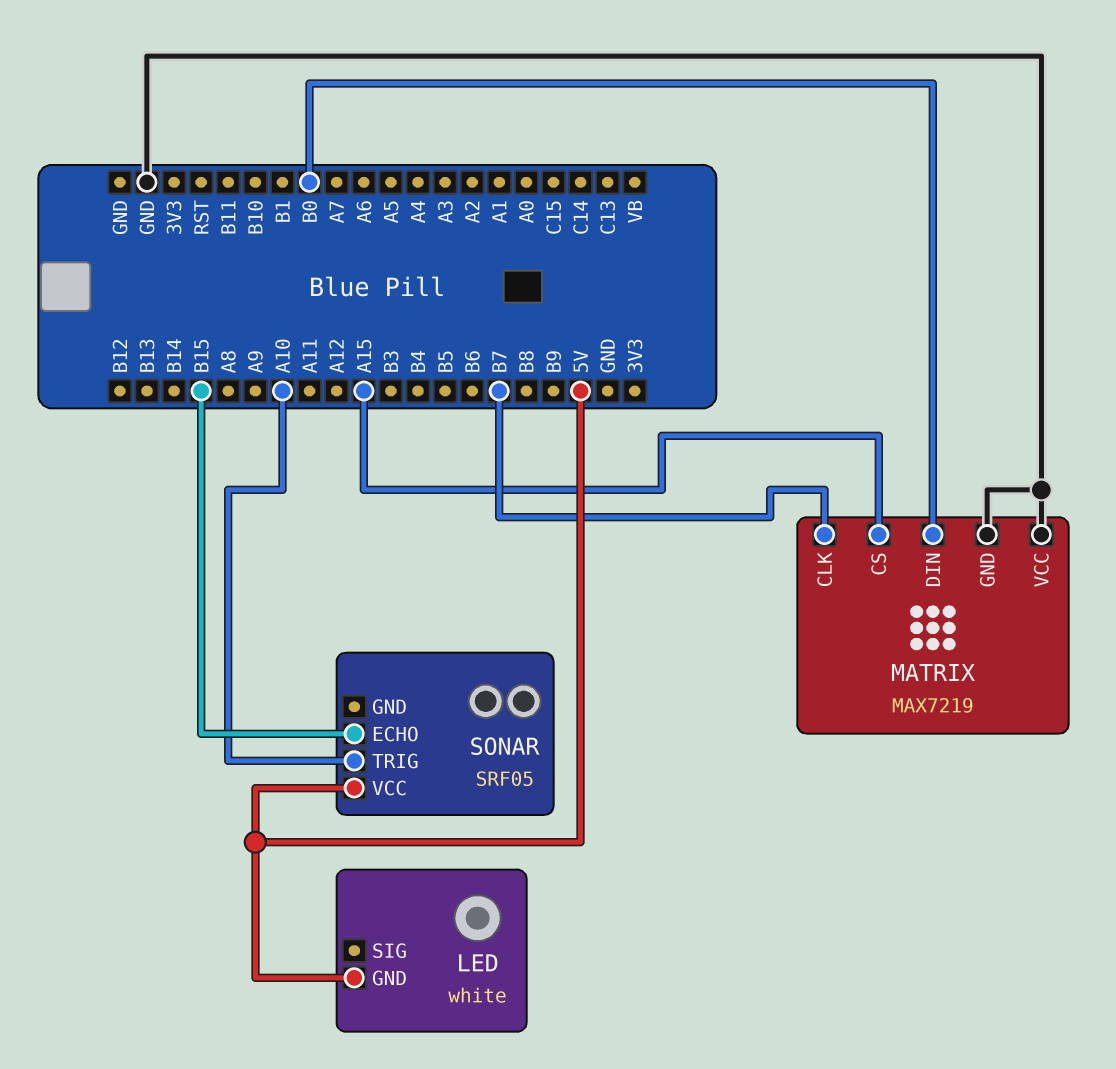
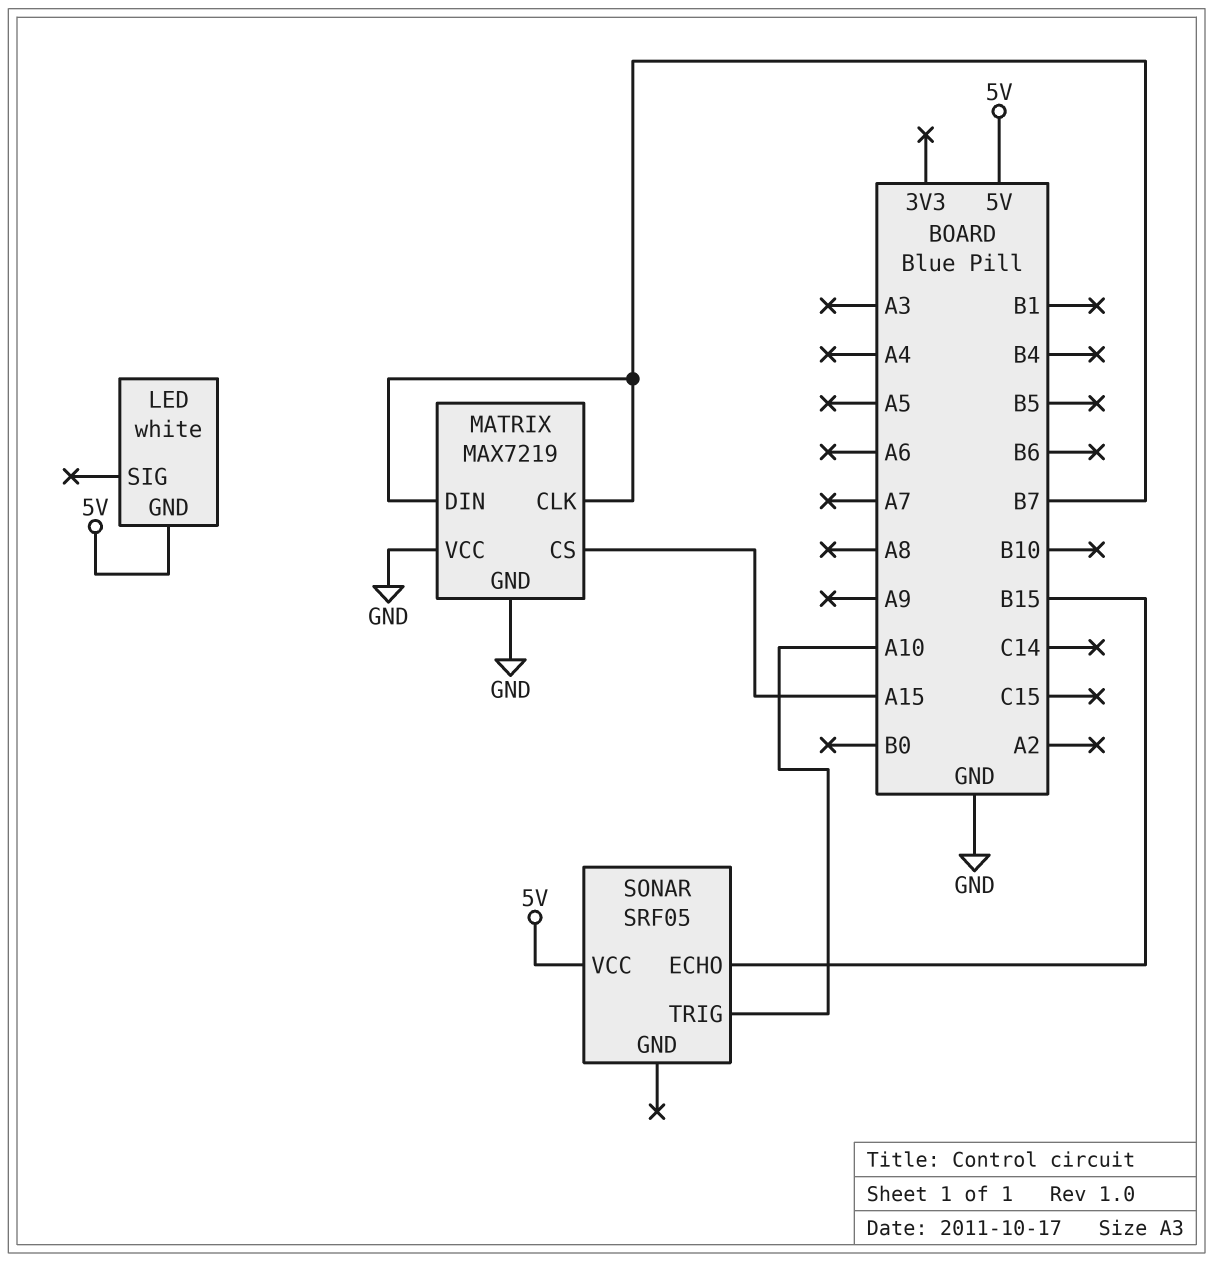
MATRIX pin DIN: B0 -> B7

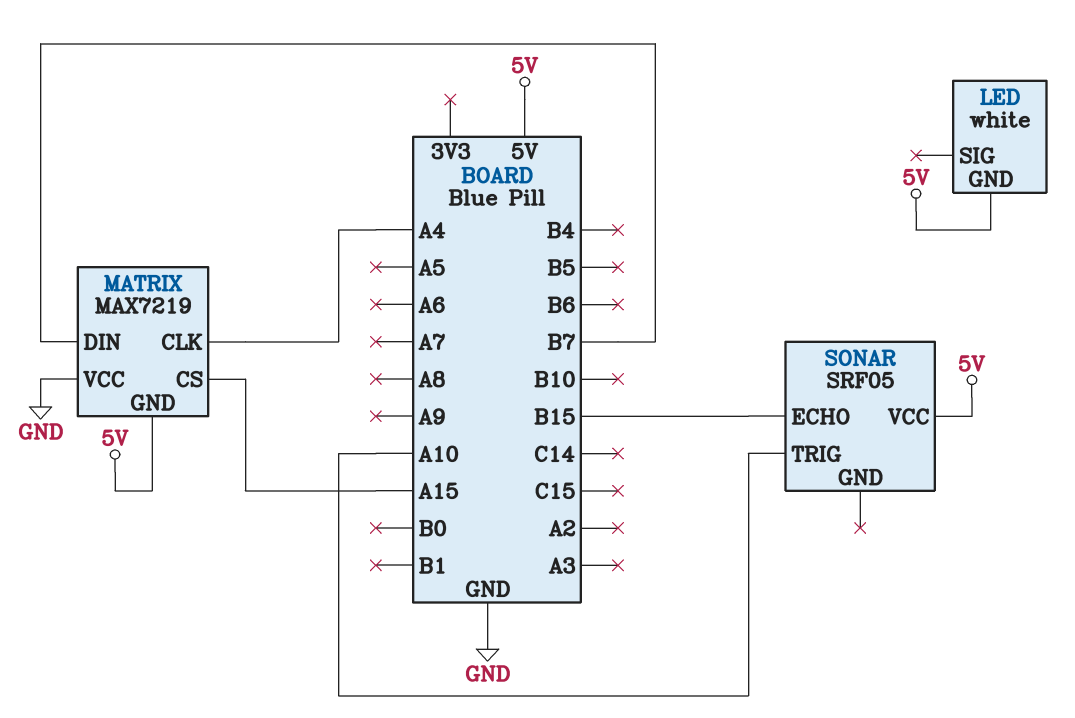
MATRIX pin CLK: B7 -> A4
MATRIX pin GND: GND -> 5V

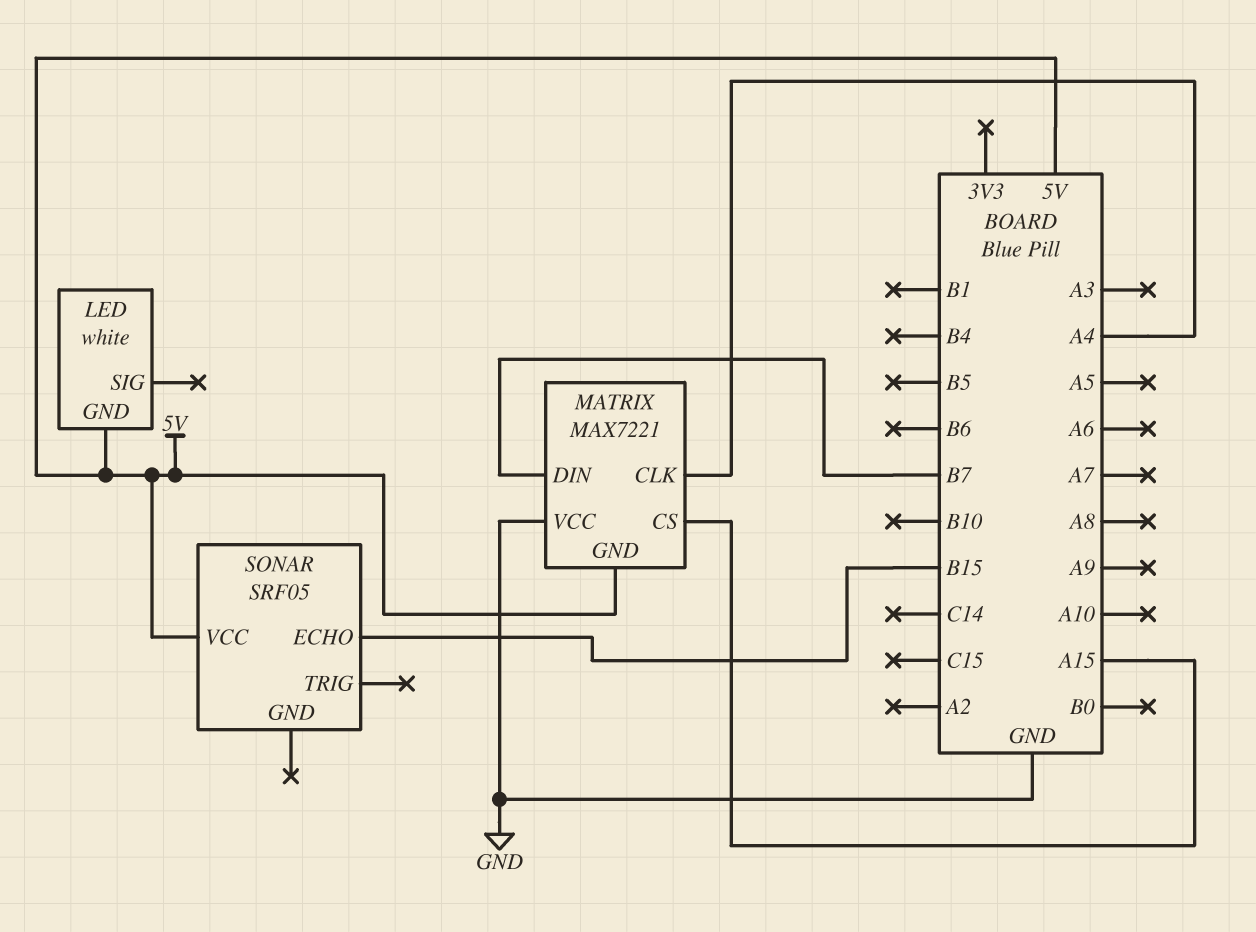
MATRIX: MAX7219 -> MAX7221
SONAR pin TRIG: A10 -> none

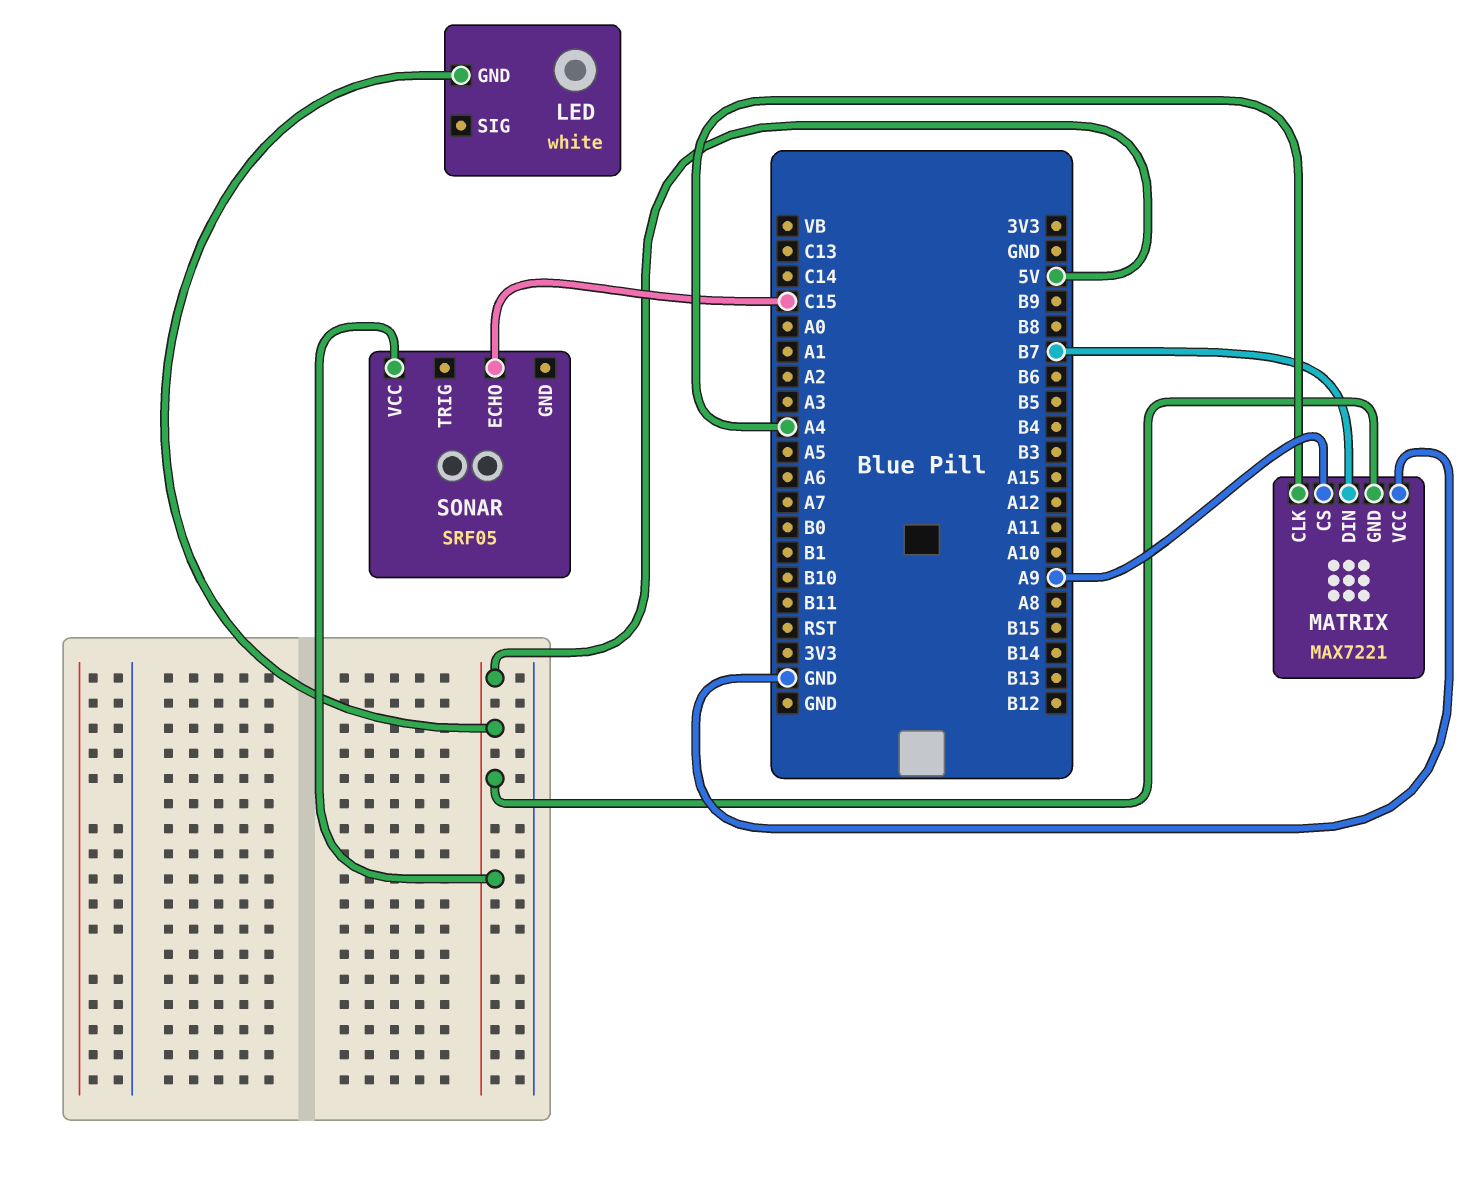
MATRIX pin CS: A15 -> A9
SONAR pin ECHO: B15 -> C15

